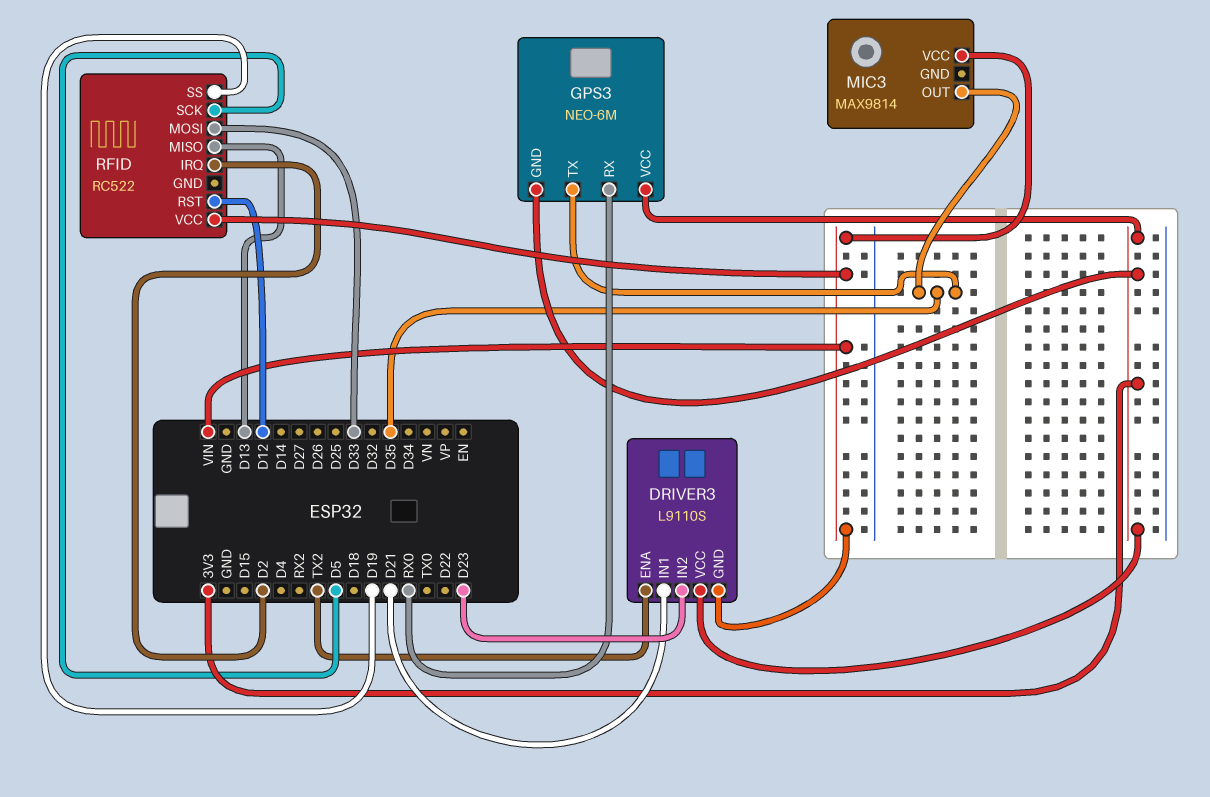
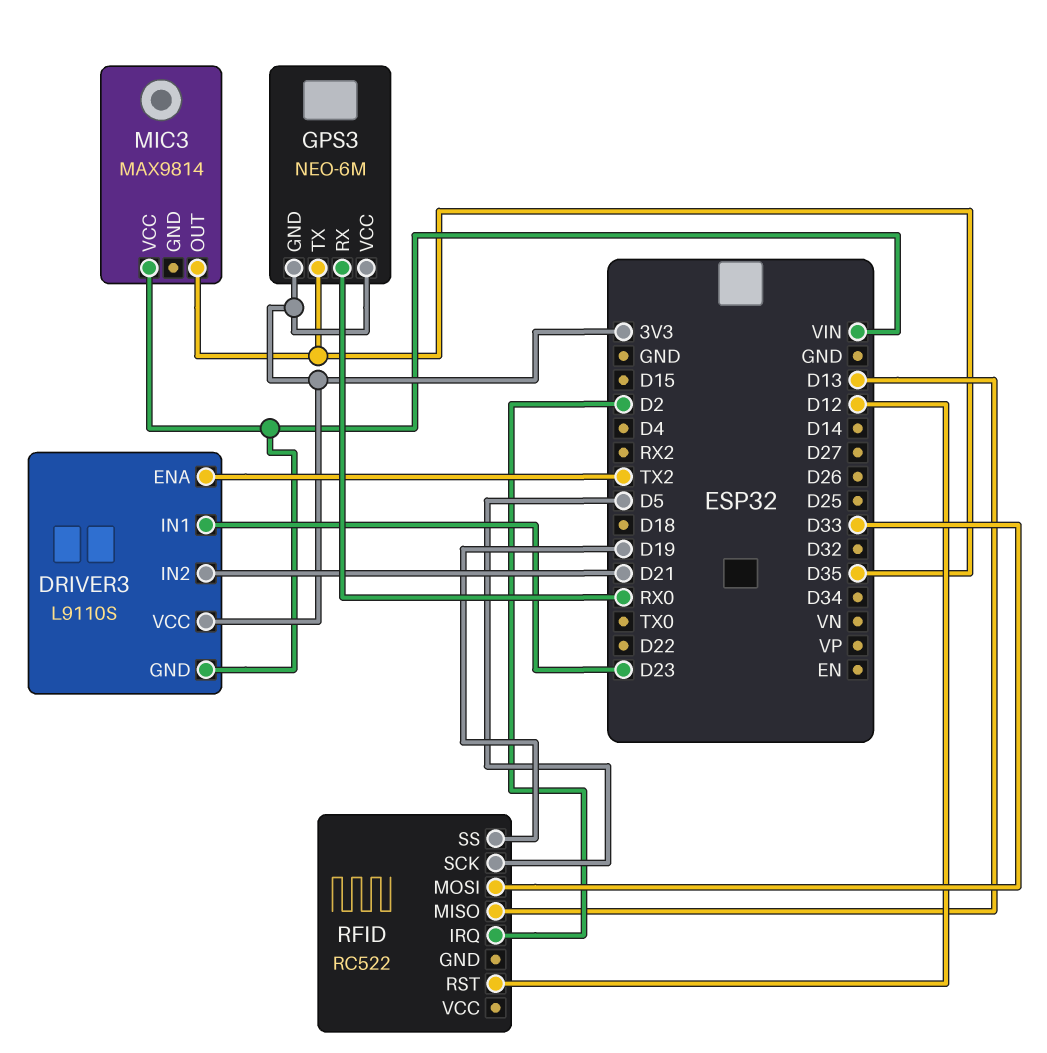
DRIVER3 pin IN1: D21 -> D23
DRIVER3 pin IN2: D23 -> D21
RFID pin VCC: VIN -> none

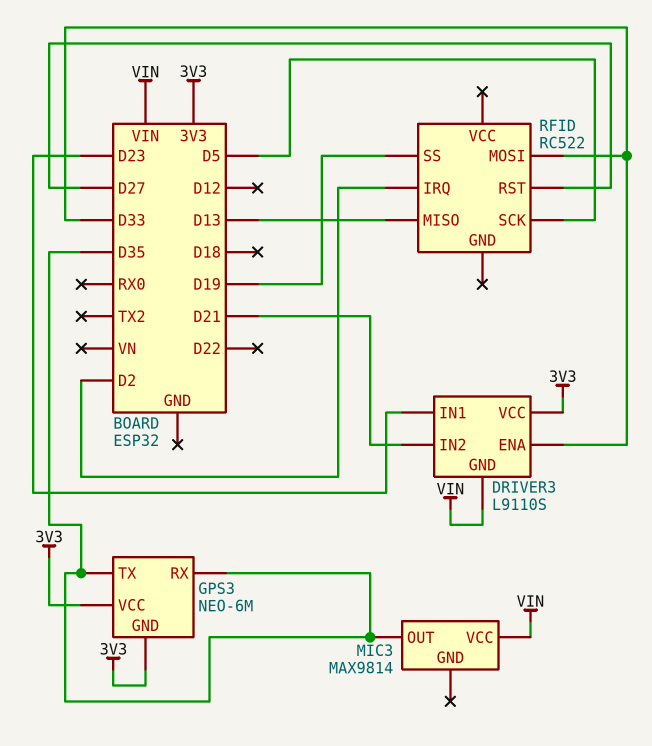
DRIVER3 pin ENA: TX2 -> D33
GPS3 pin RX: RX0 -> D35
RFID pin RST: D12 -> D27

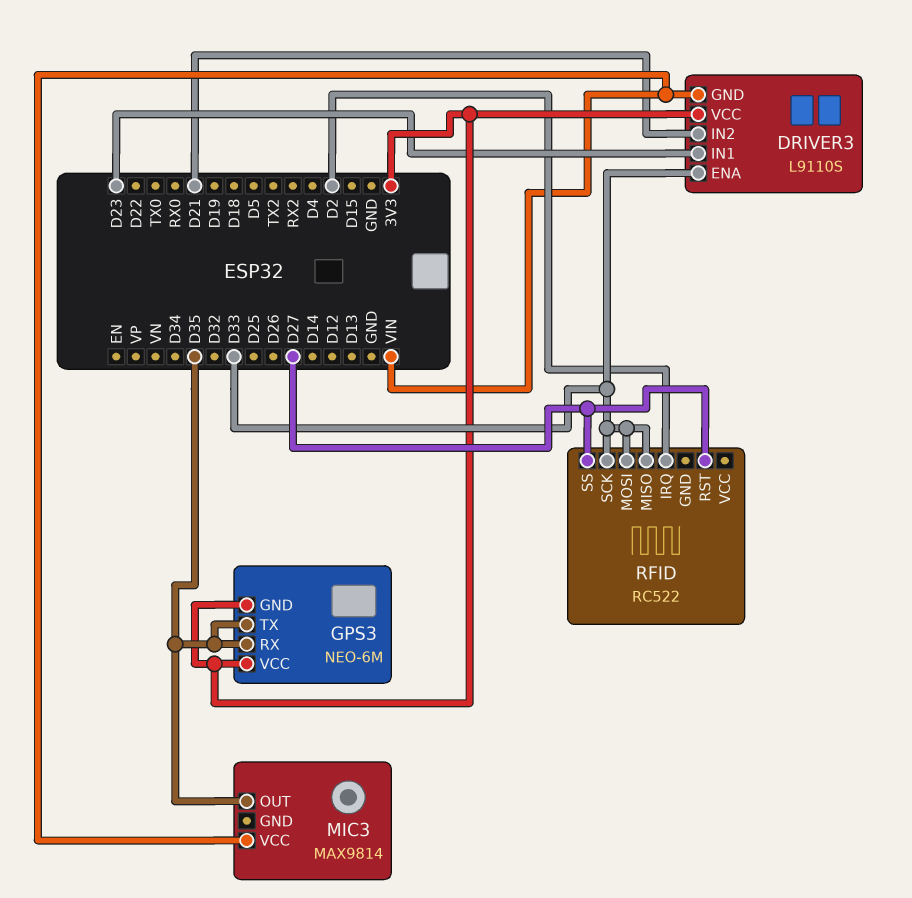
RFID pin MISO: D13 -> D33
RFID pin SCK: D5 -> D33
RFID pin SS: D19 -> D27

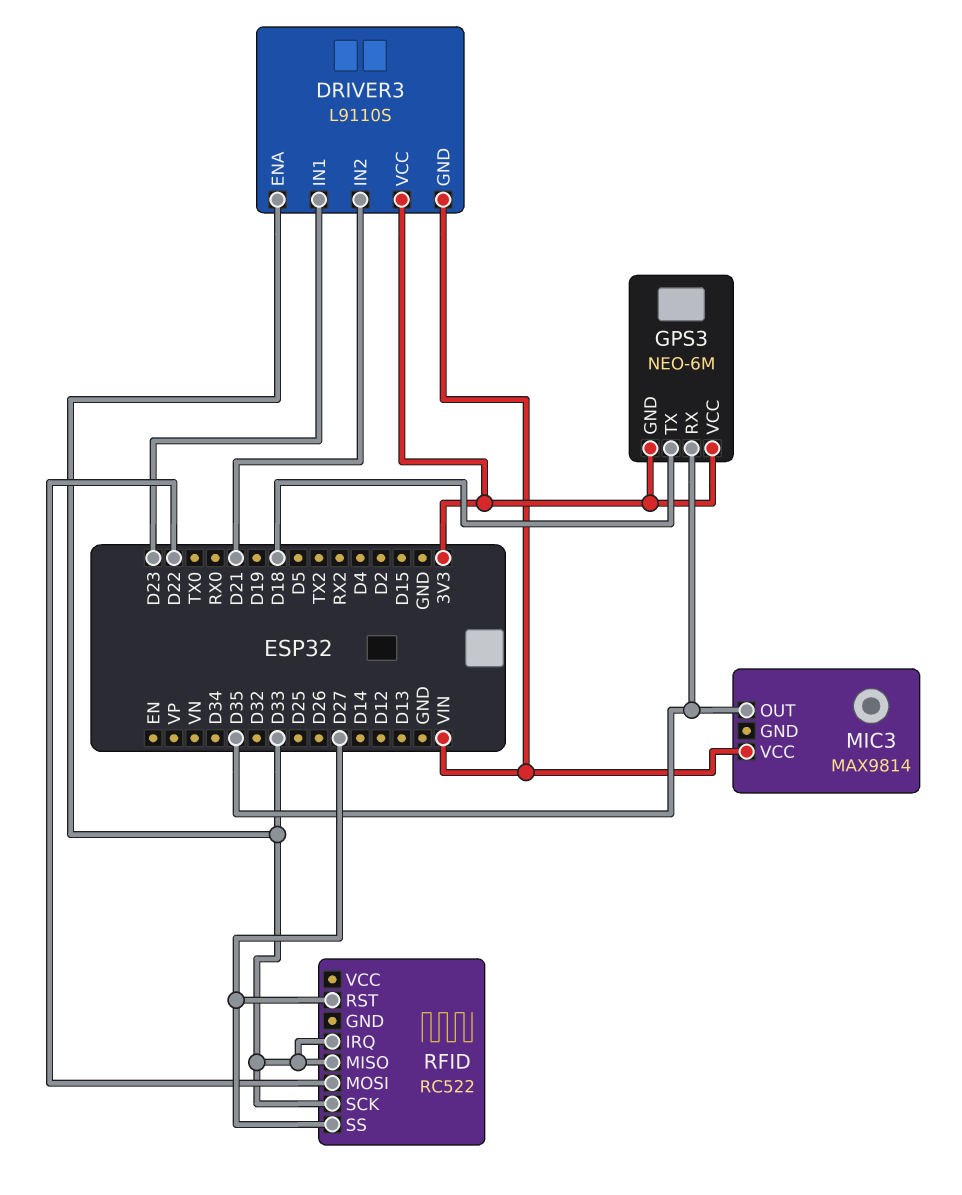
GPS3 pin TX: D35 -> D18
RFID pin IRQ: D2 -> D33
RFID pin MOSI: D33 -> D22

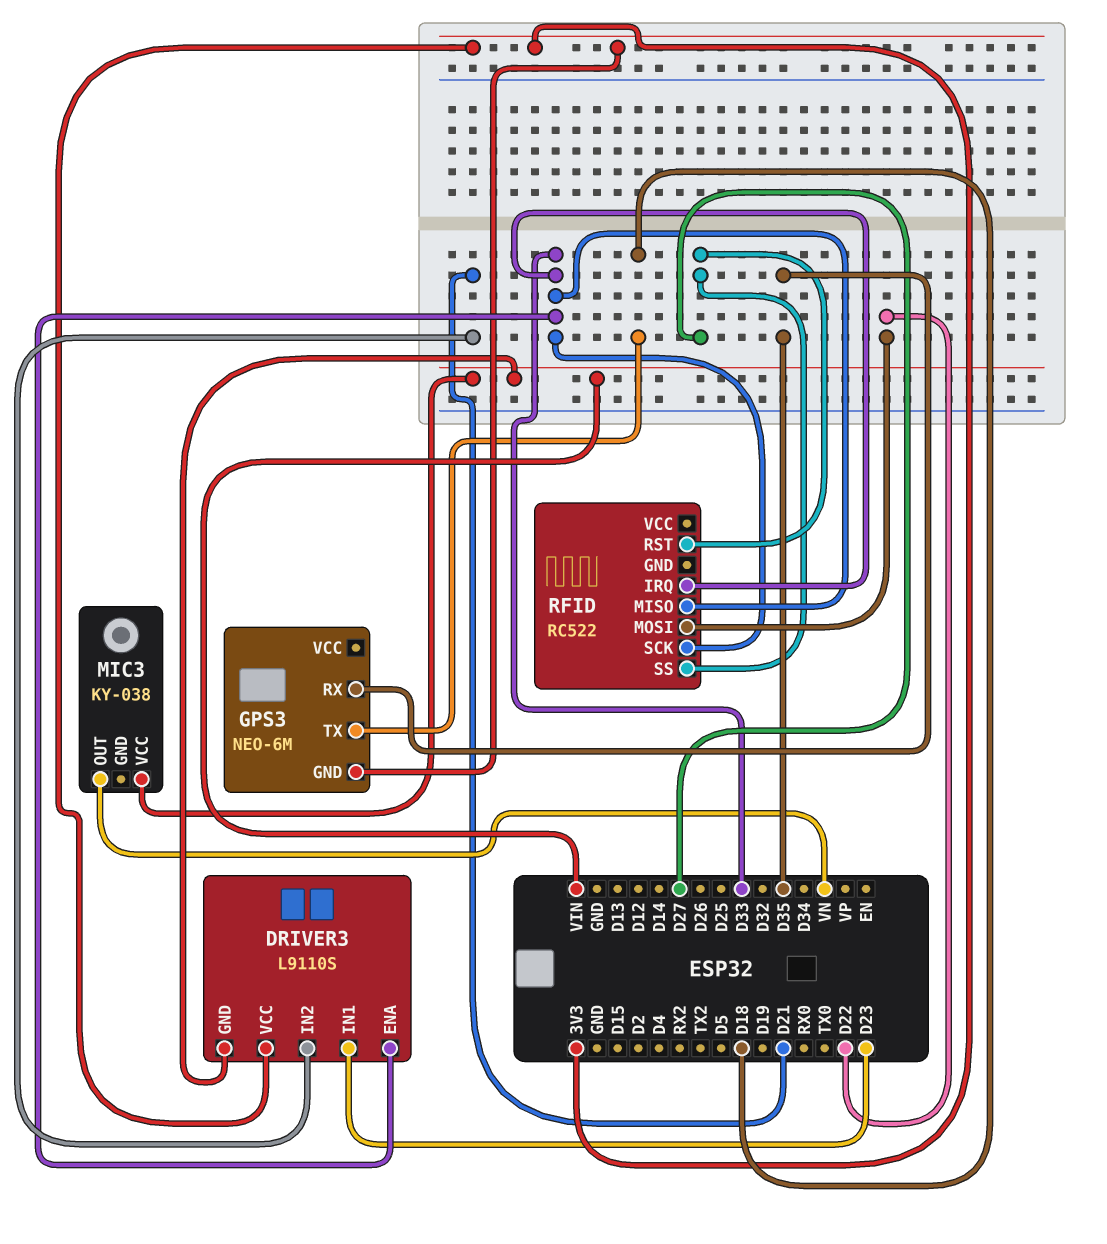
GPS3 pin VCC: 3V3 -> none
MIC3: MAX9814 -> KY-038
MIC3 pin OUT: D35 -> VN

